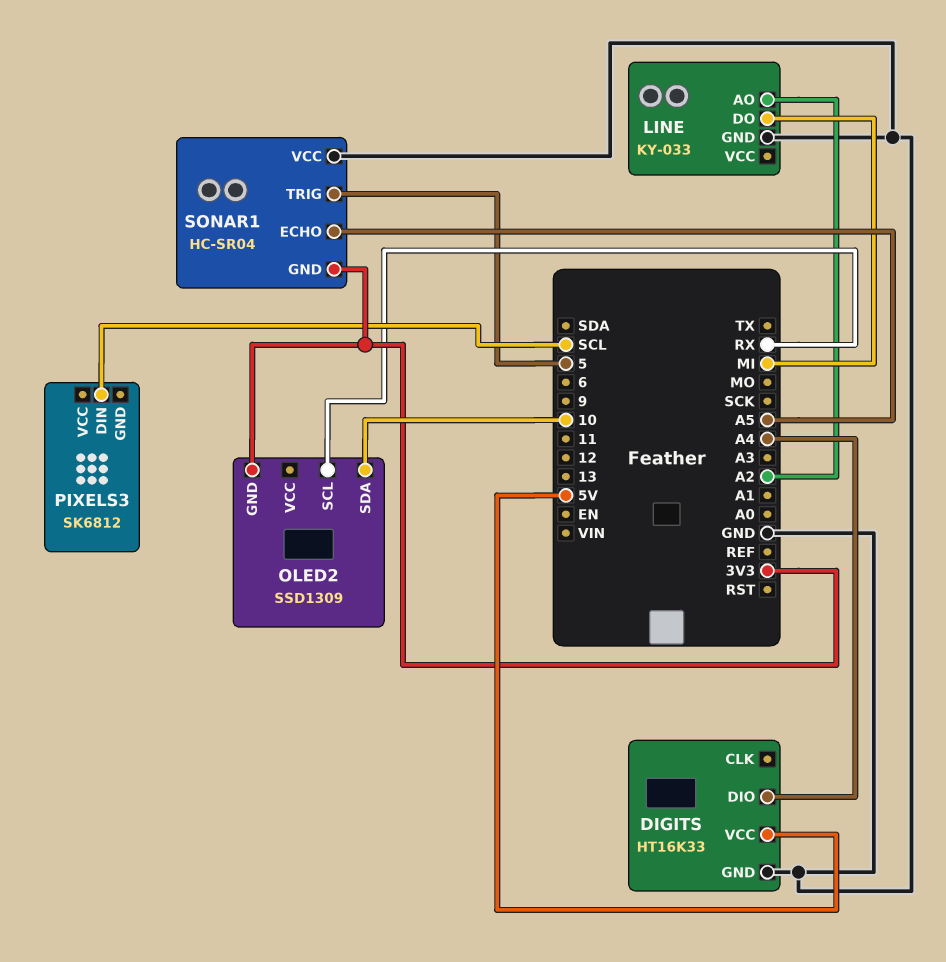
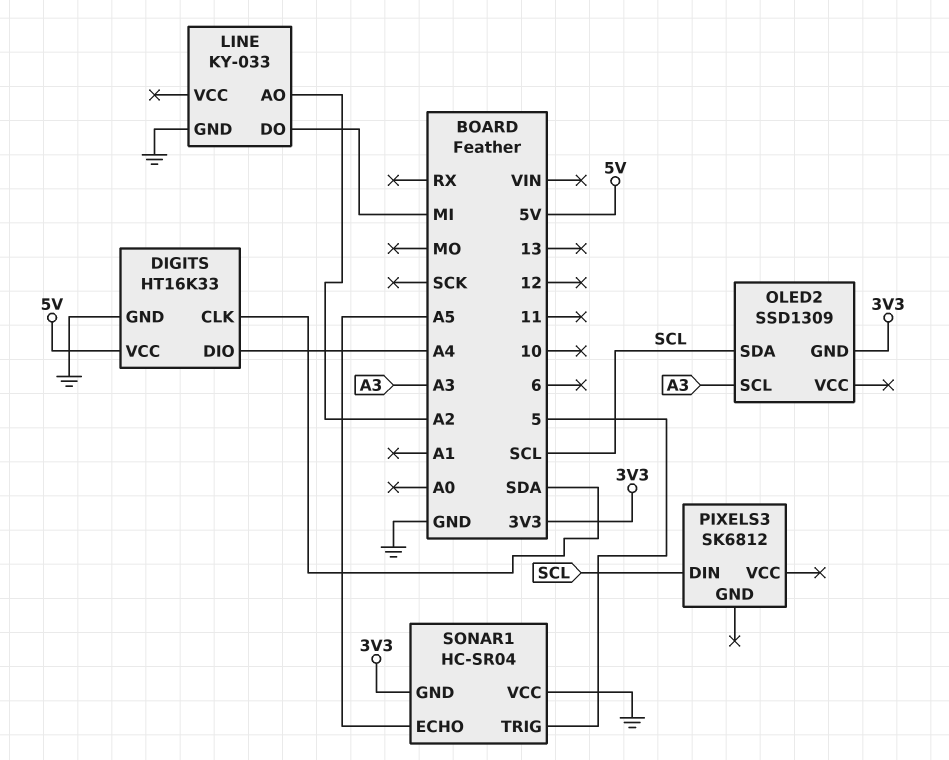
DIGITS pin CLK: none -> SDA
OLED2 pin SCL: RX -> A3
OLED2 pin SDA: 10 -> SCL

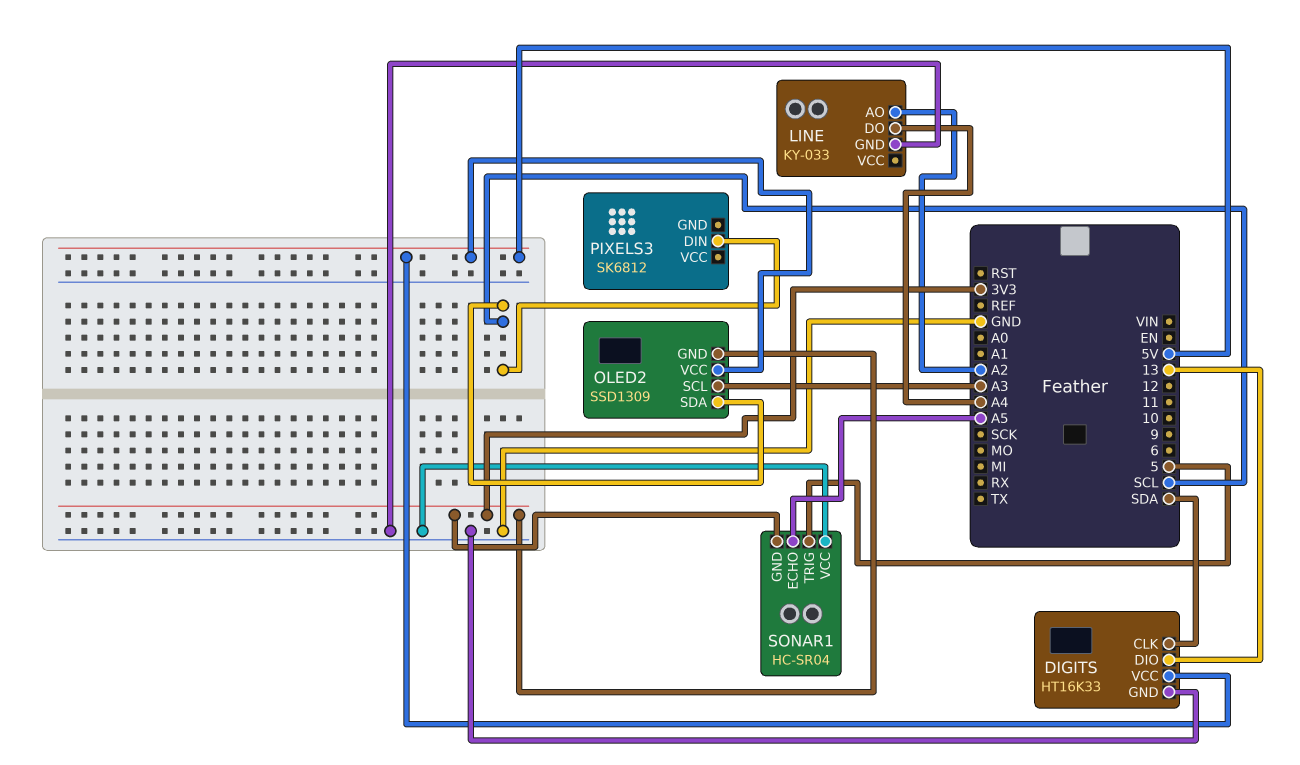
DIGITS pin DIO: A4 -> 13
LINE pin DO: MI -> A4
OLED2 pin VCC: none -> 5V

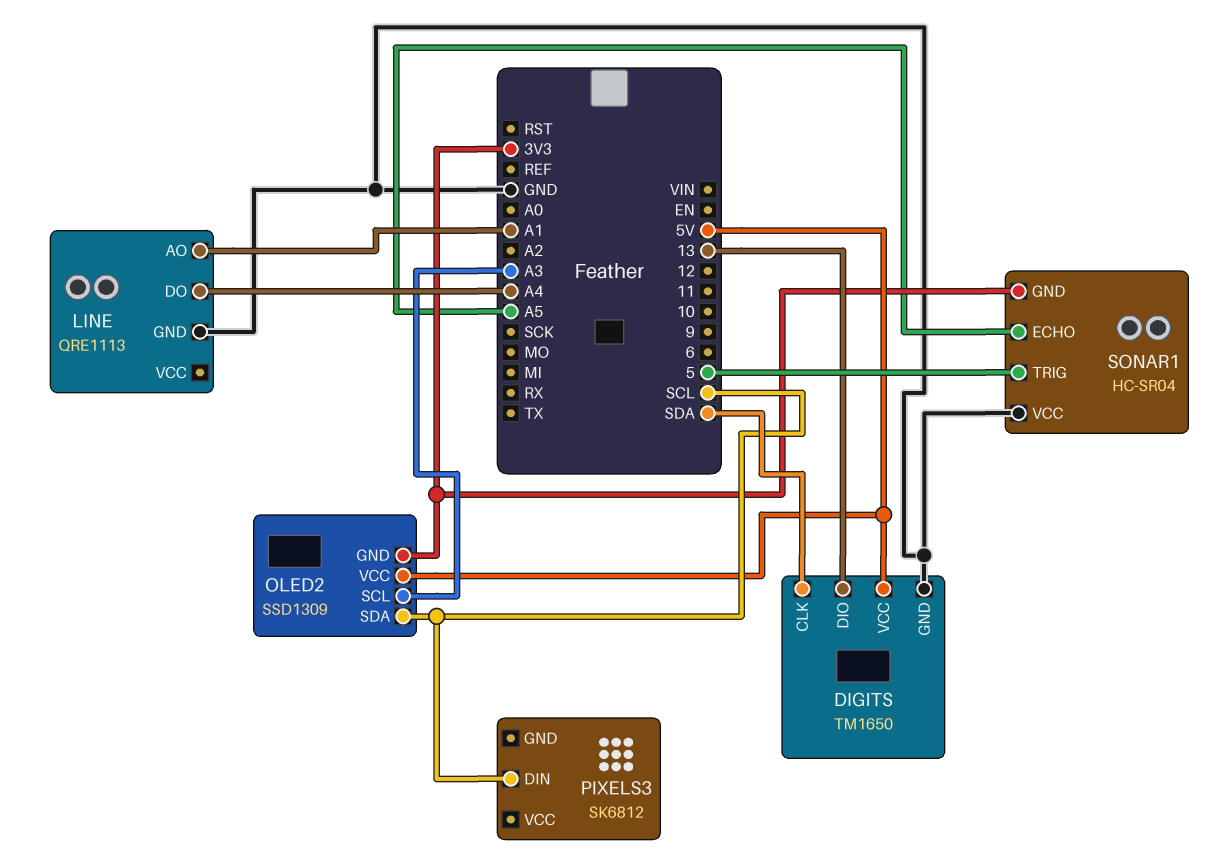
DIGITS: HT16K33 -> TM1650
LINE: KY-033 -> QRE1113
LINE pin AO: A2 -> A1

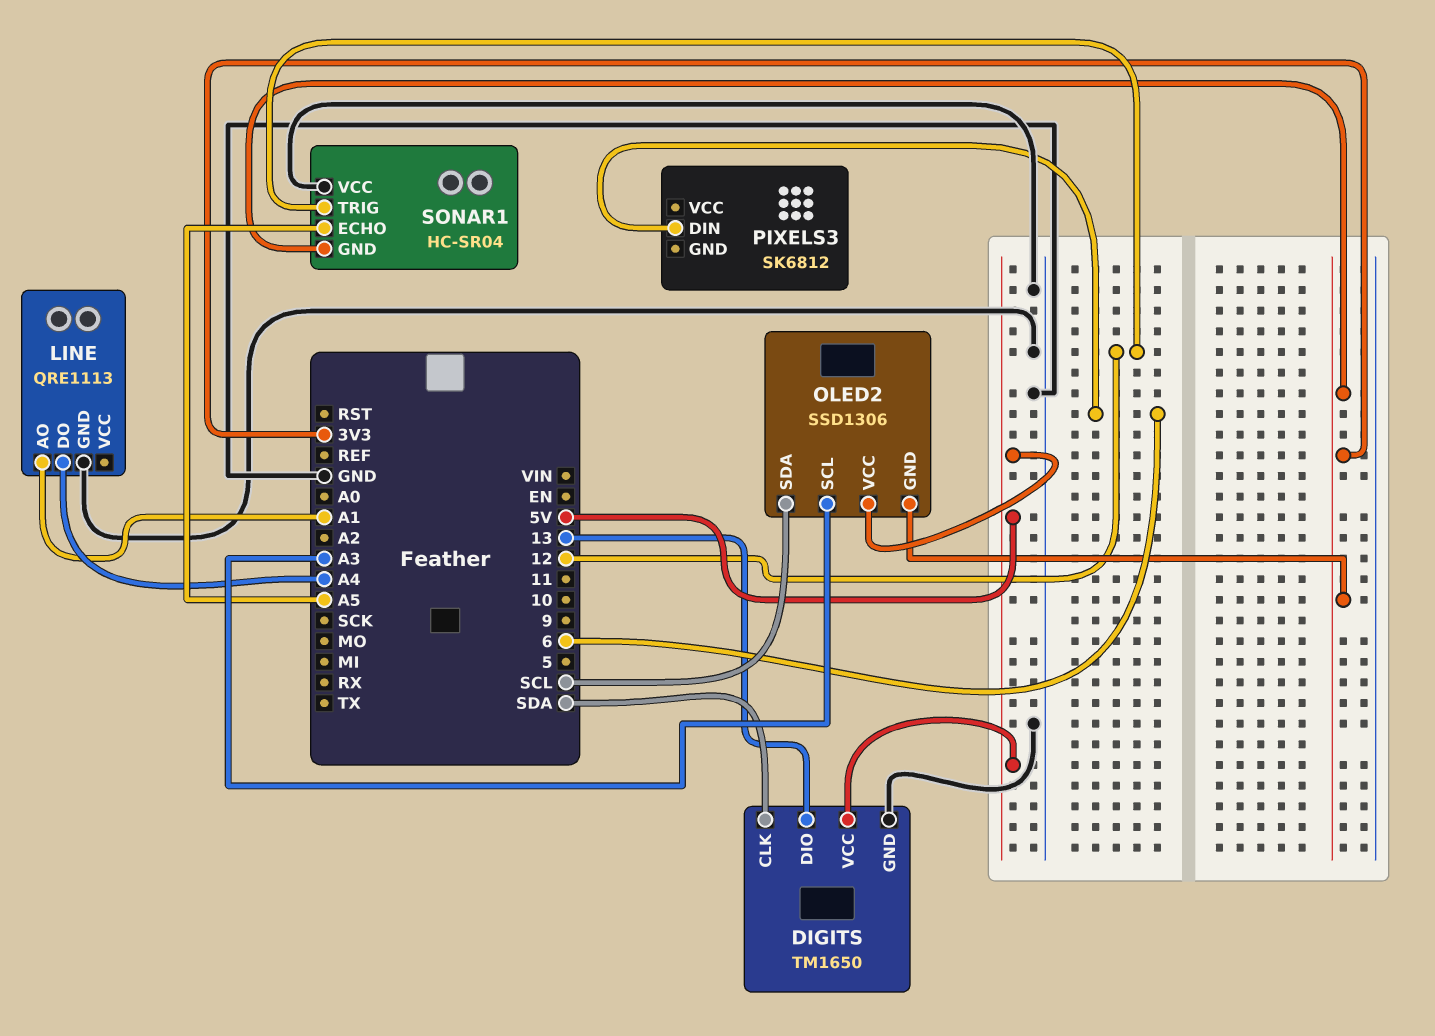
OLED2: SSD1309 -> SSD1306
PIXELS3 pin DIN: SCL -> 6
SONAR1 pin TRIG: 5 -> 12

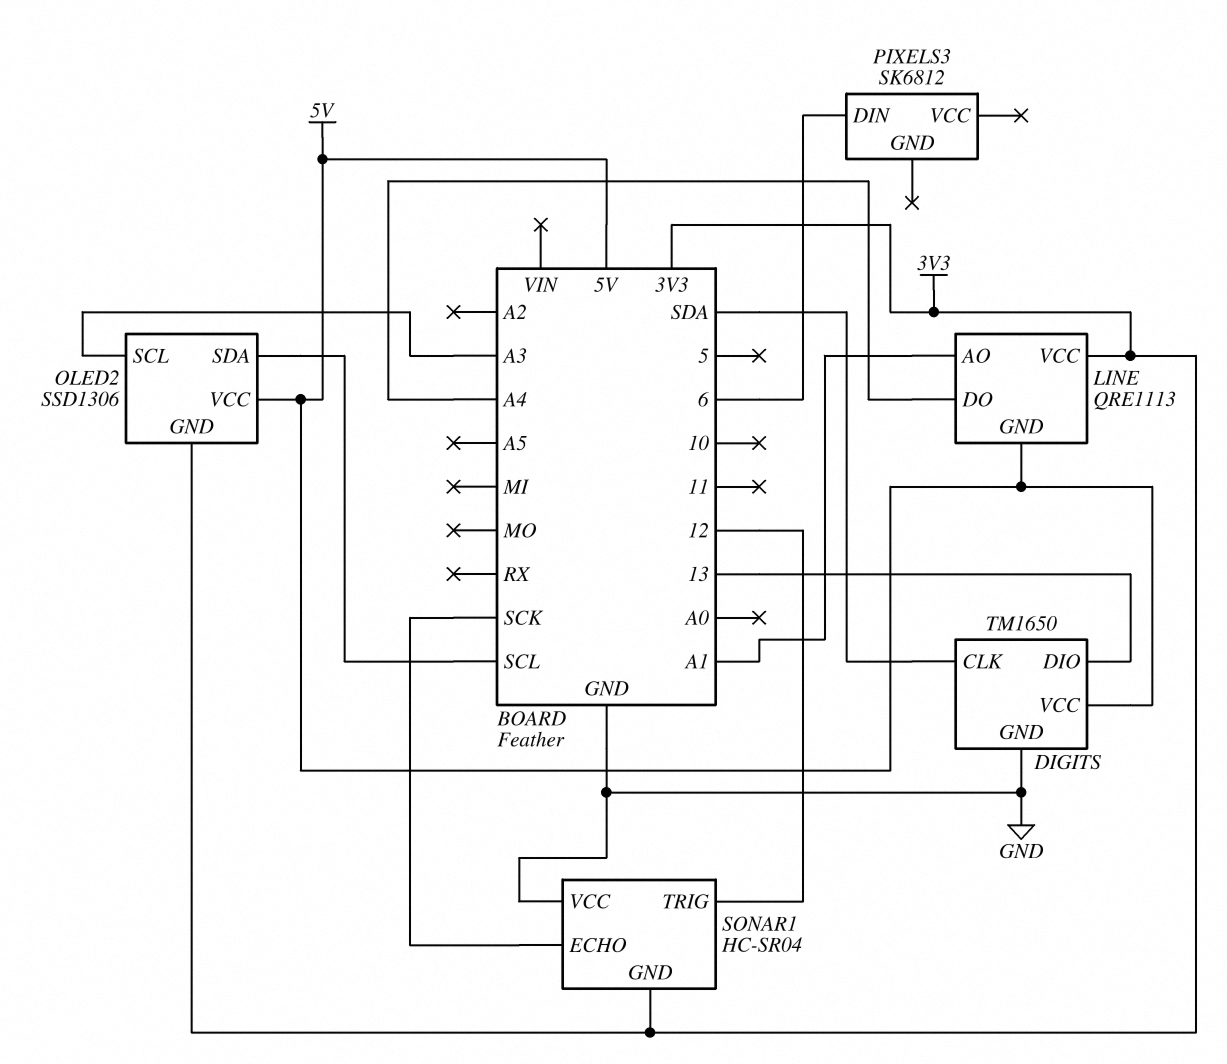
LINE pin GND: GND -> 5V
LINE pin VCC: none -> 3V3
SONAR1 pin ECHO: A5 -> SCK

